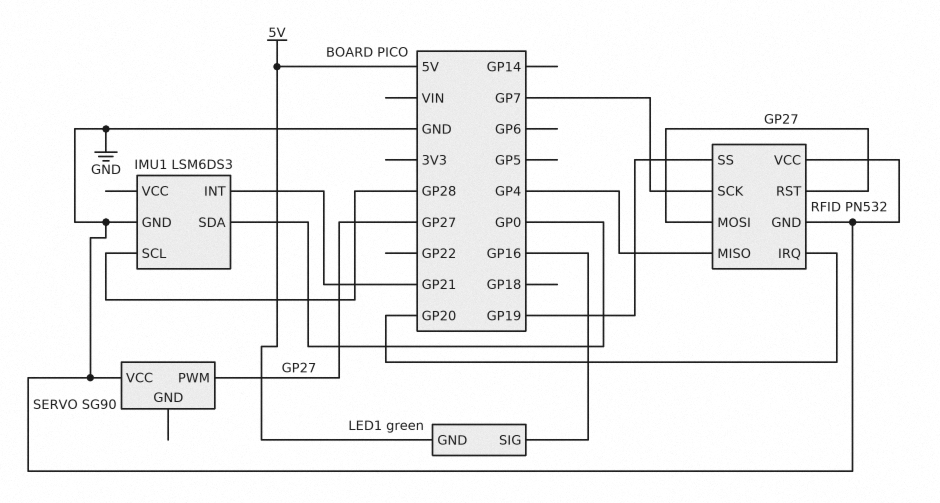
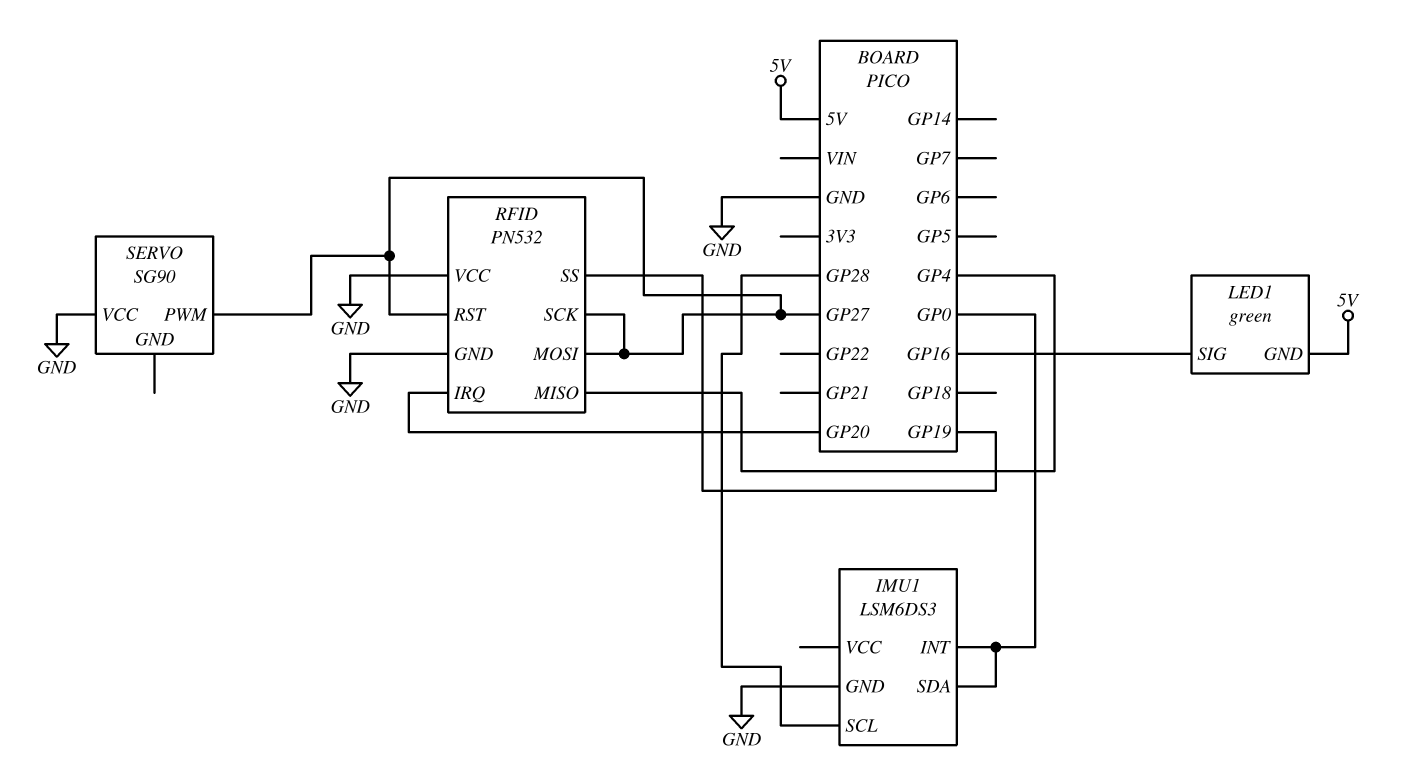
IMU1 pin INT: GP21 -> GP0
RFID pin SCK: GP7 -> GP27

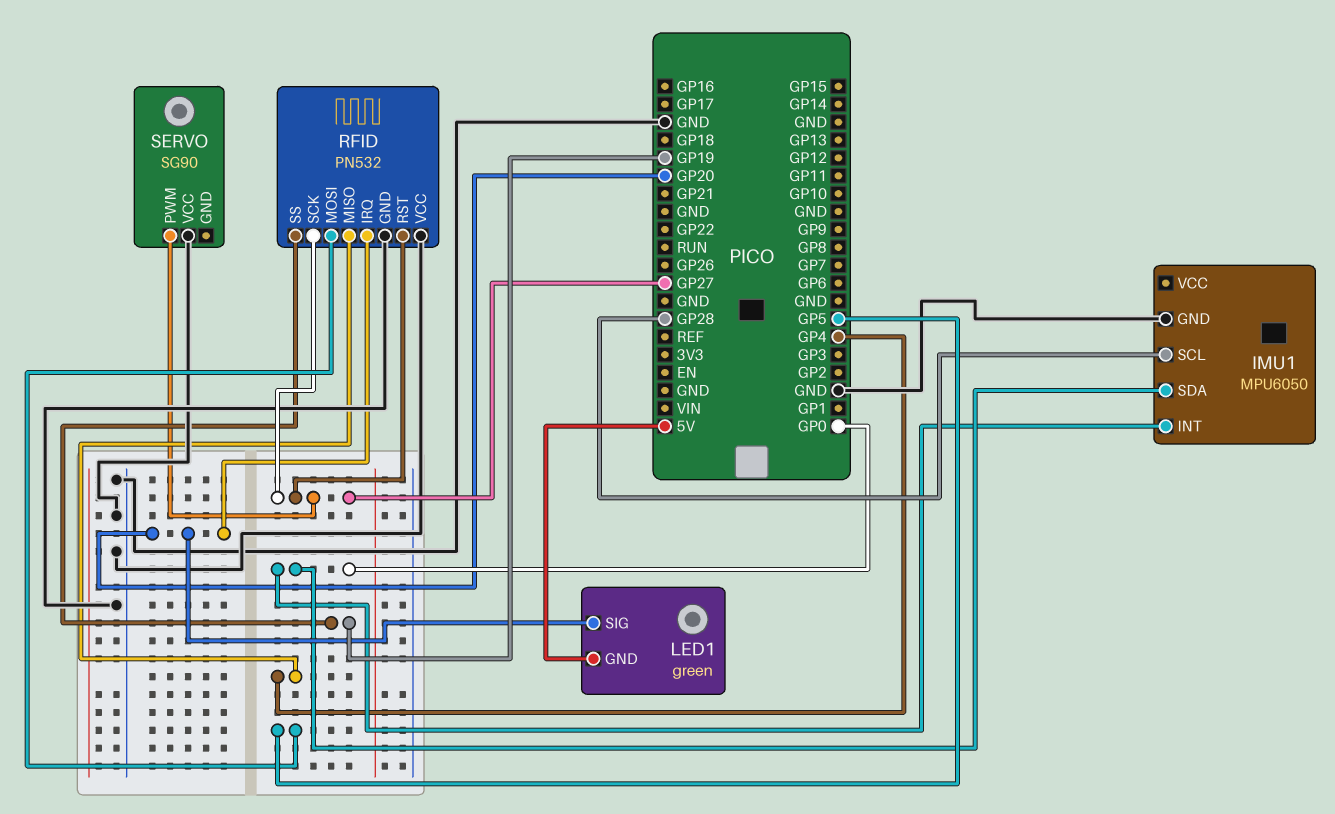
IMU1: LSM6DS3 -> MPU6050
LED1 pin SIG: GP16 -> GP20
RFID pin MOSI: GP27 -> GP5

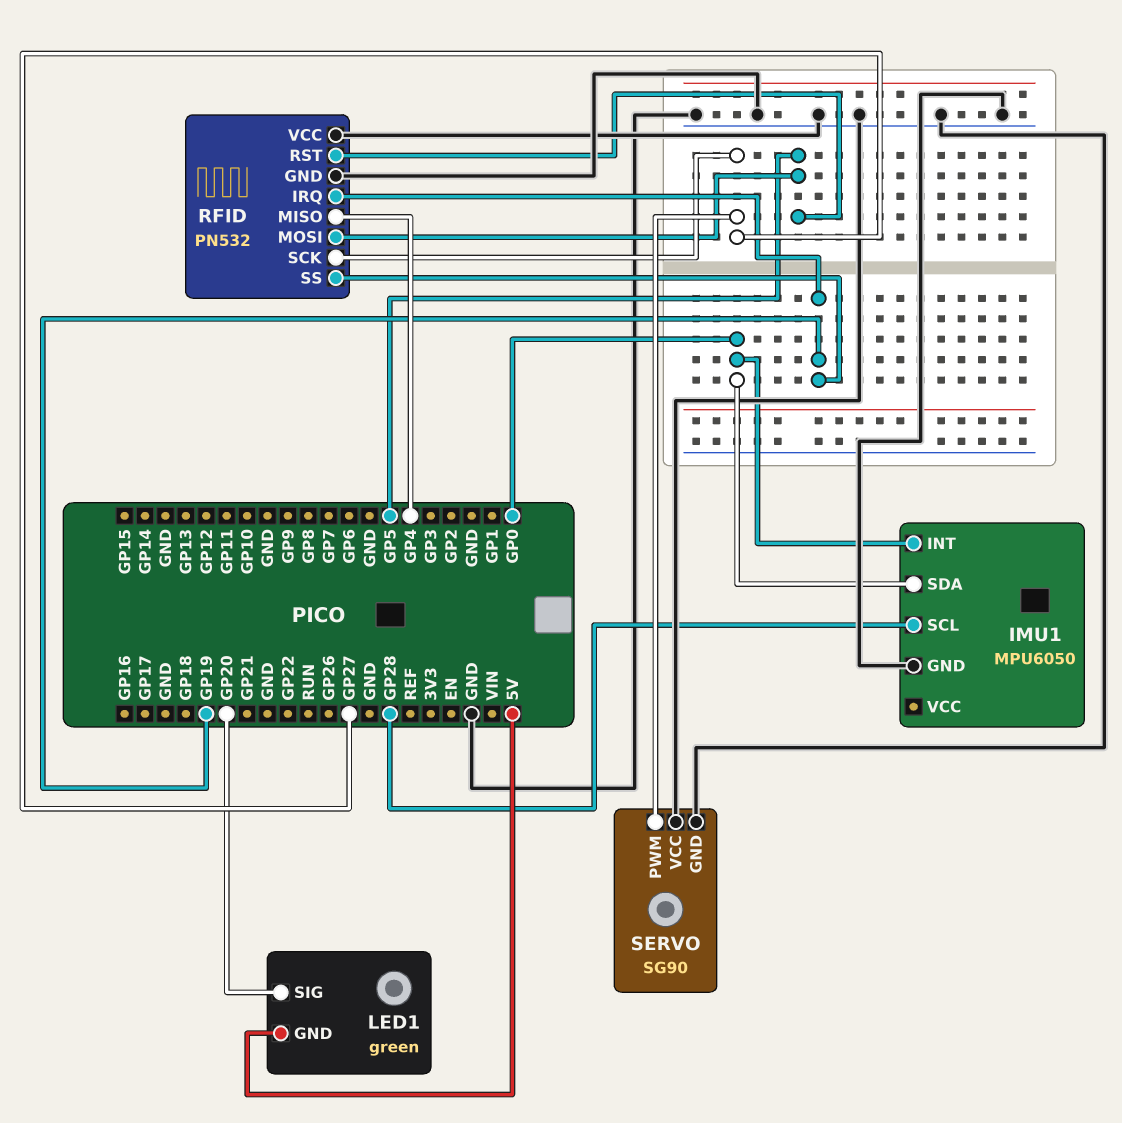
RFID pin IRQ: GP20 -> GP19
RFID pin RST: GP27 -> GP5
SERVO pin GND: none -> GND

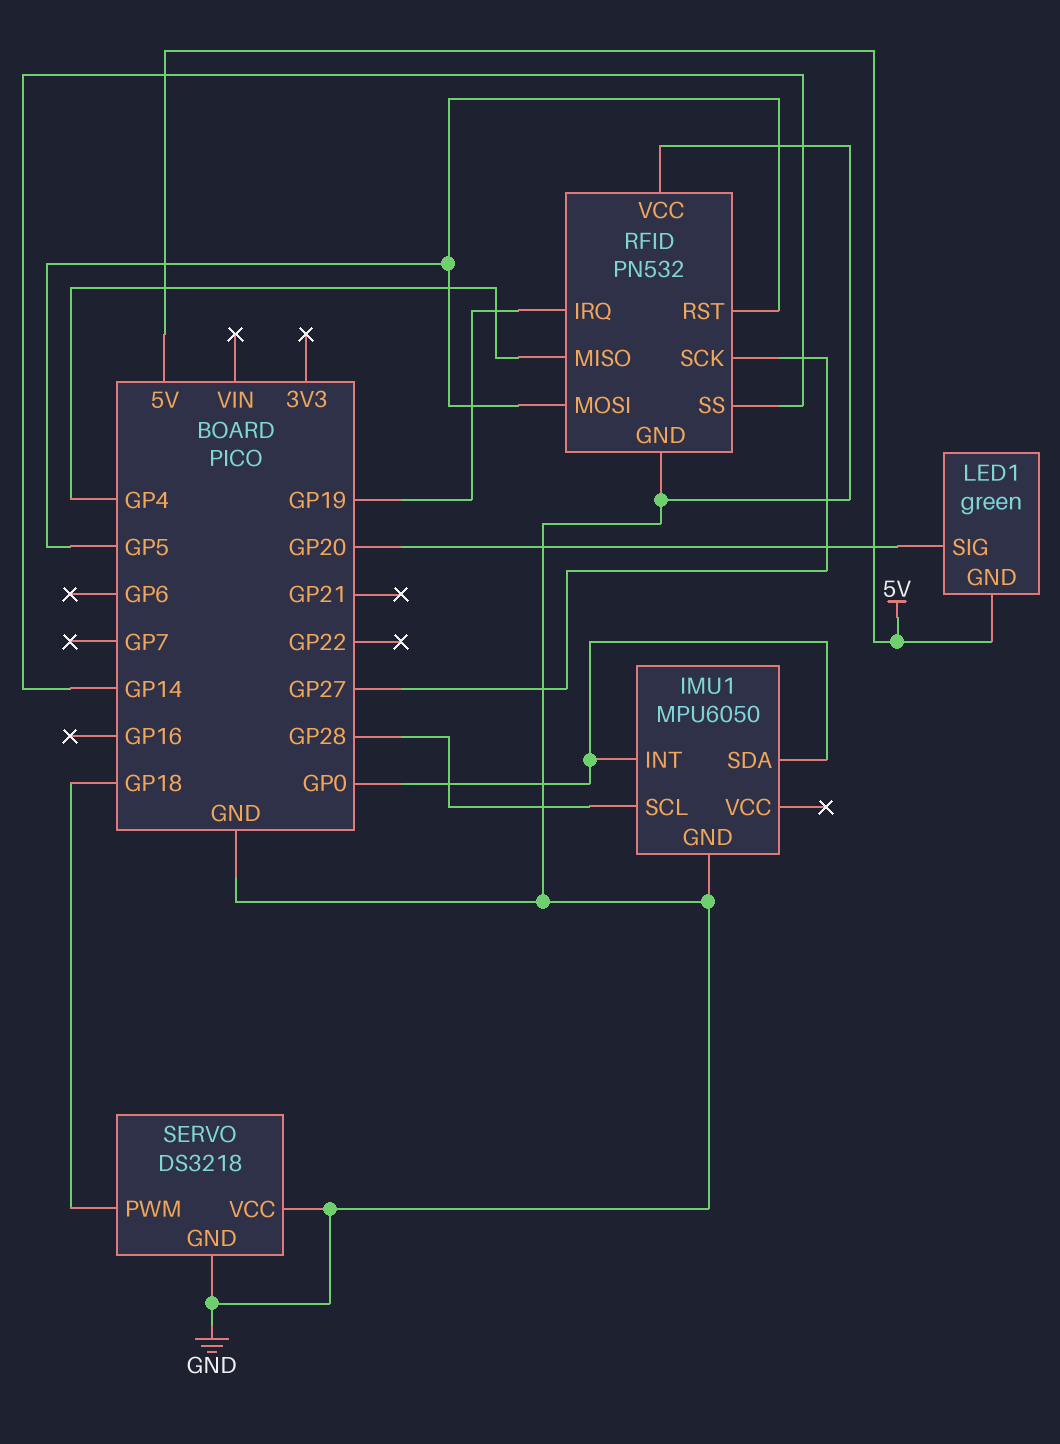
RFID pin SS: GP19 -> GP14
SERVO: SG90 -> DS3218
SERVO pin PWM: GP27 -> GP18

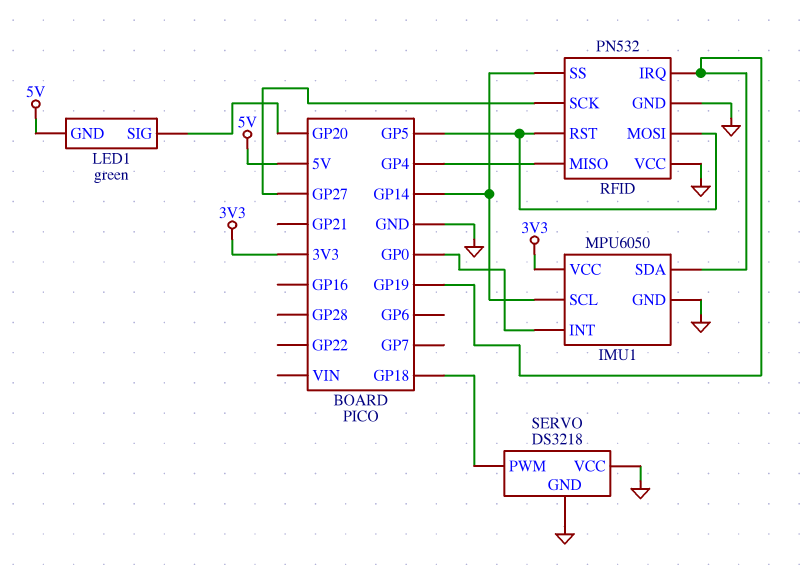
IMU1 pin SCL: GP28 -> GP14
IMU1 pin SDA: GP0 -> GP19
IMU1 pin VCC: none -> 3V3

